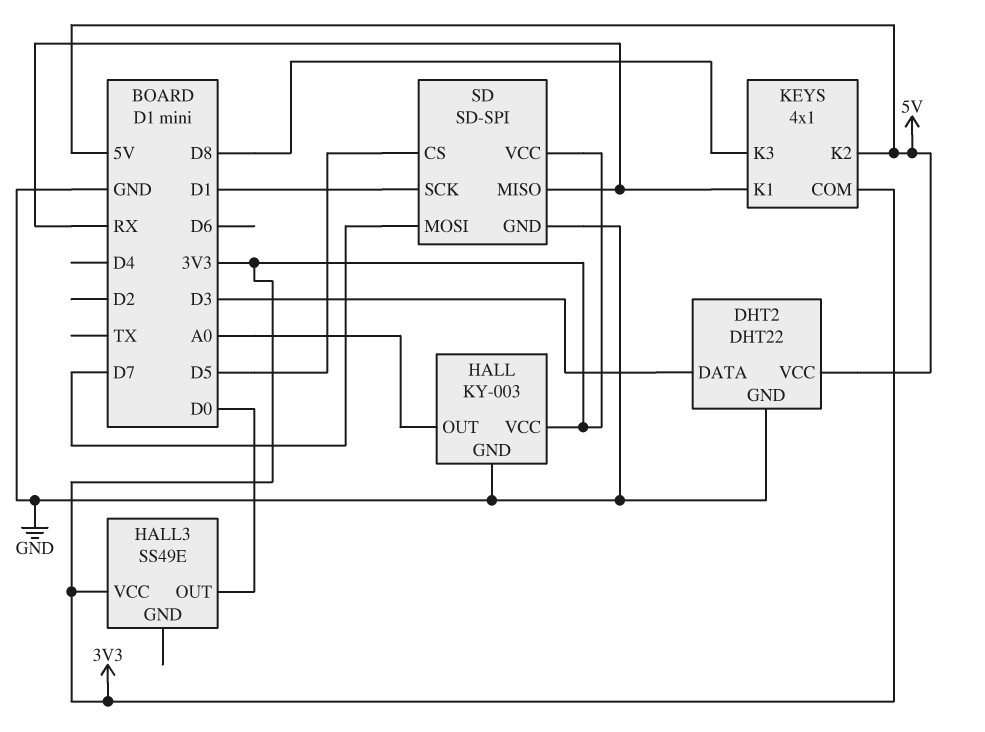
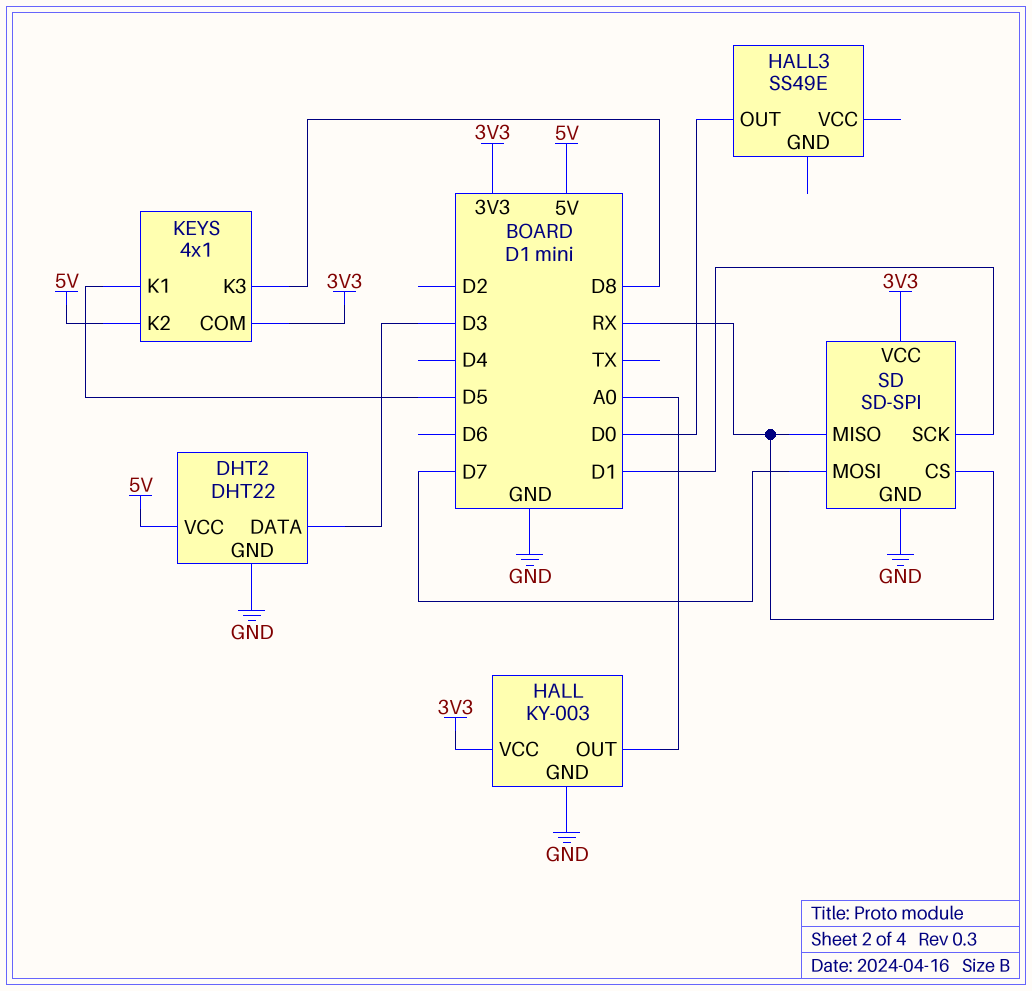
HALL3 pin VCC: 3V3 -> none
KEYS pin K1: RX -> D5
SD pin CS: D5 -> RX

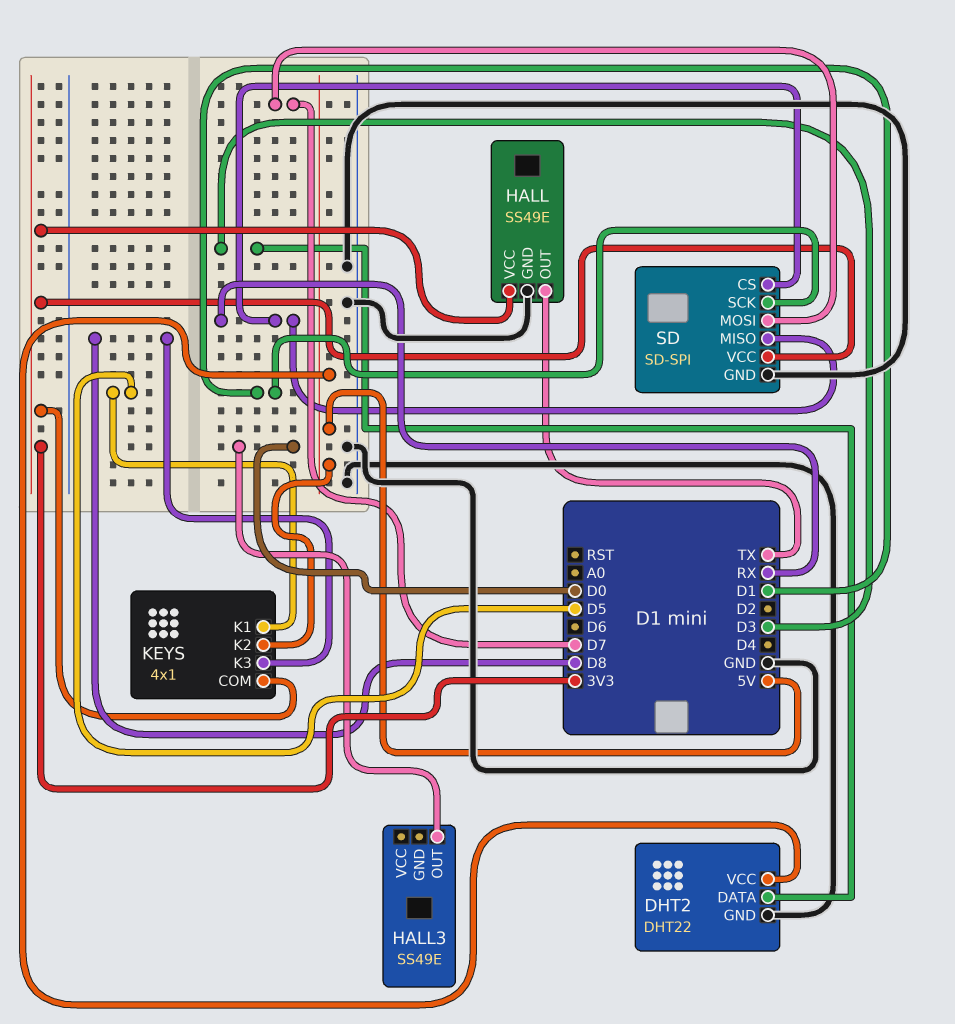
HALL: KY-003 -> SS49E
HALL pin OUT: A0 -> TX

